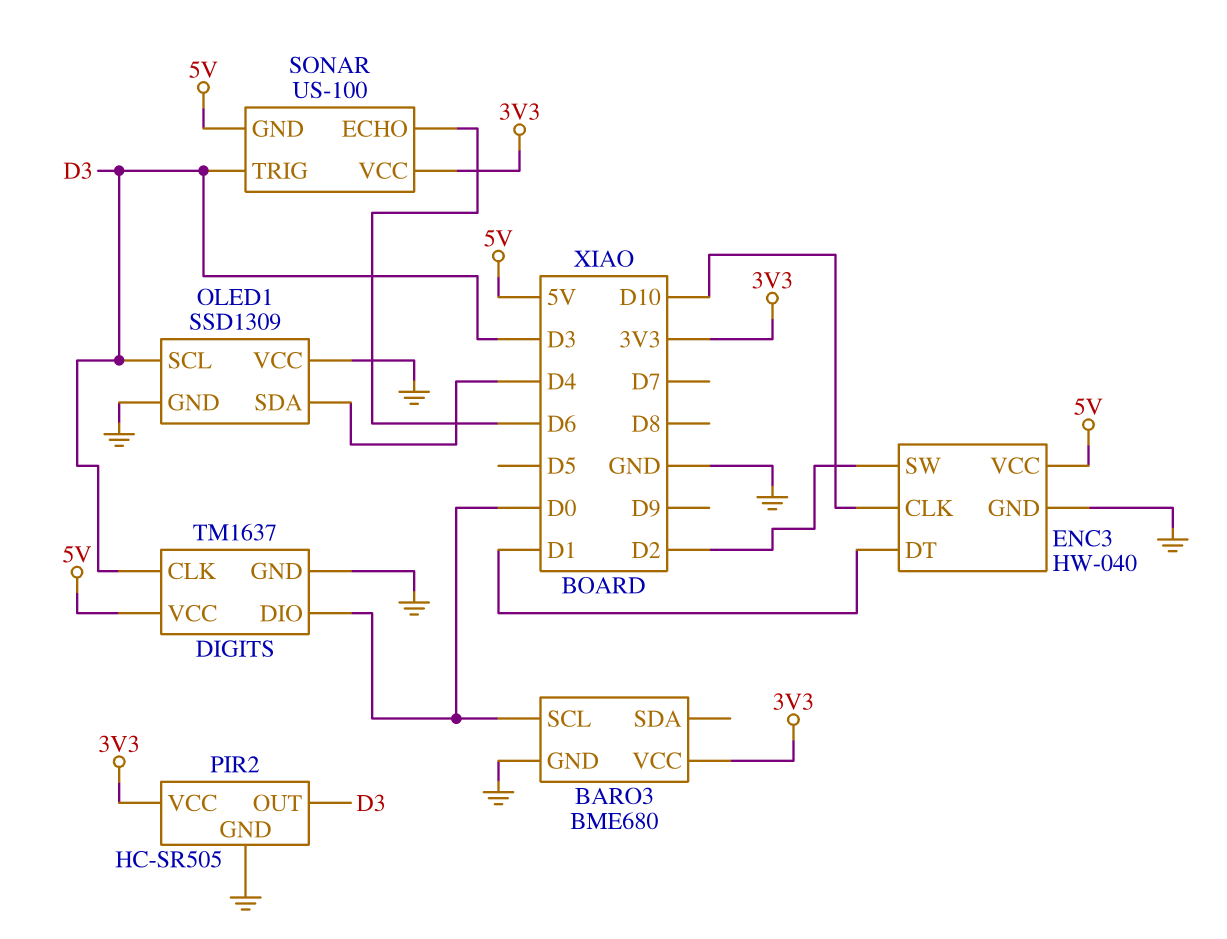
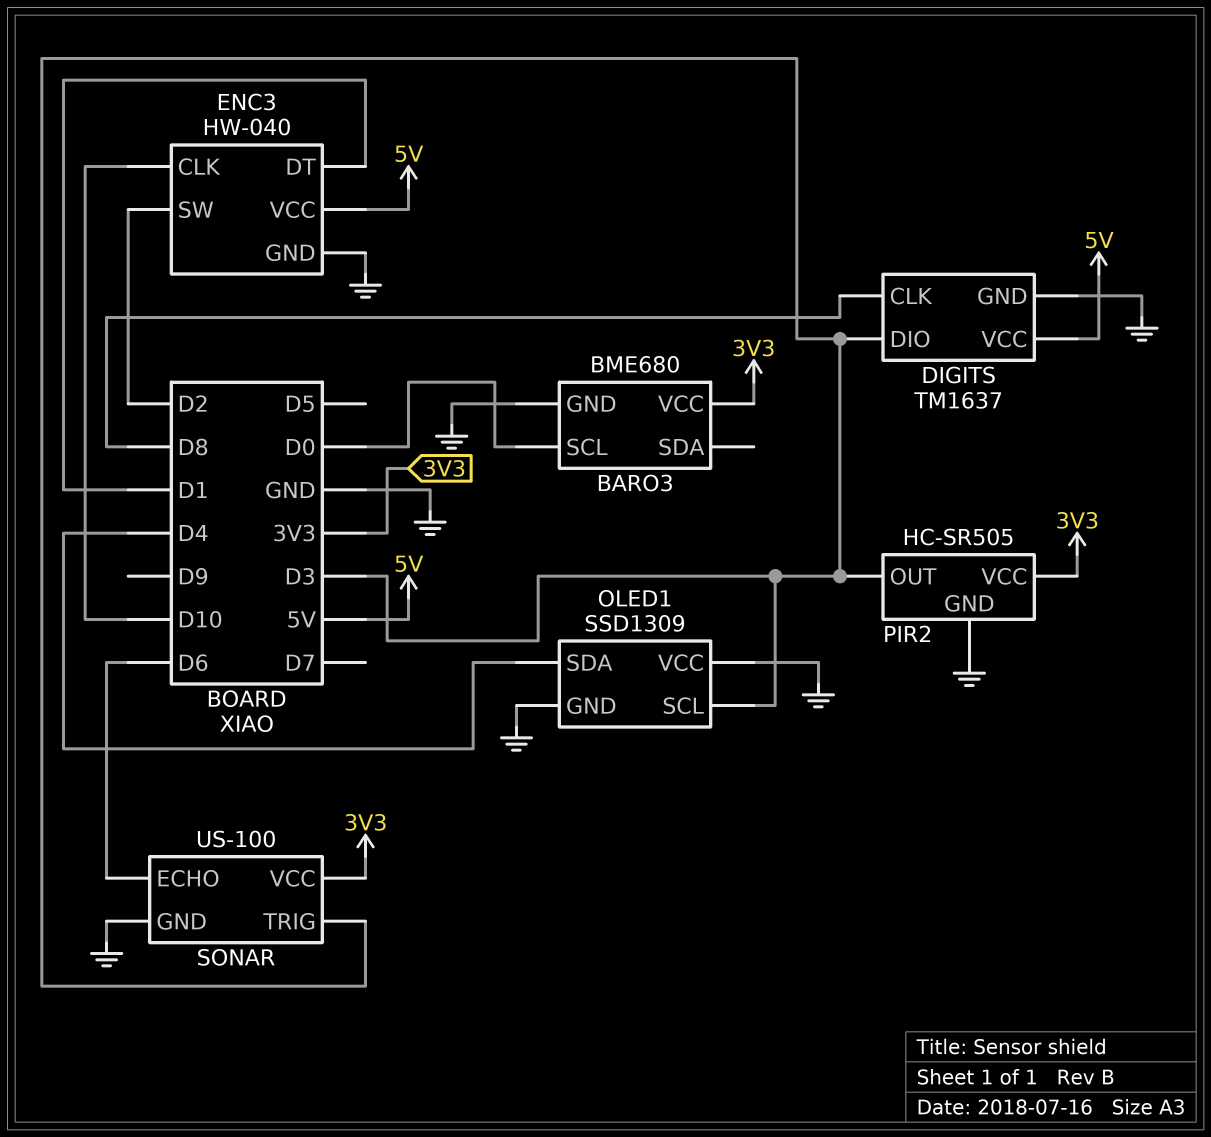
DIGITS pin CLK: D3 -> D8
DIGITS pin DIO: D0 -> D3
SONAR pin GND: 5V -> GND

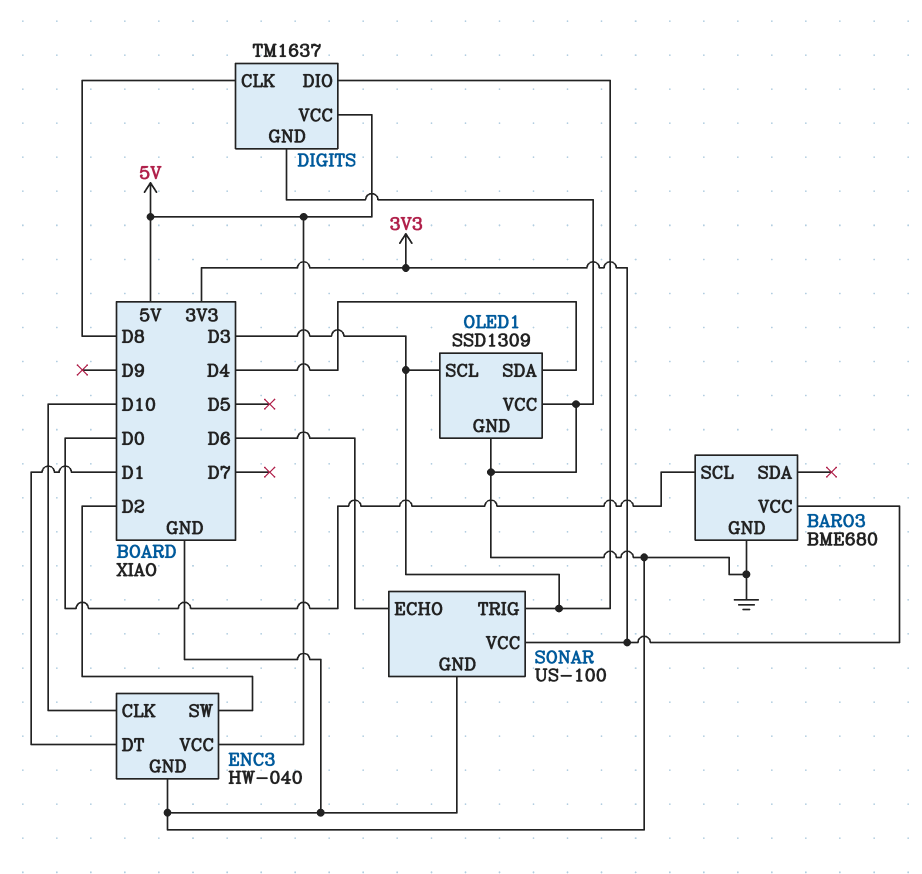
PIR2: HC-SR505 -> none
PIR2 pin GND: GND -> none
PIR2 pin OUT: D3 -> none
PIR2 pin VCC: 3V3 -> none

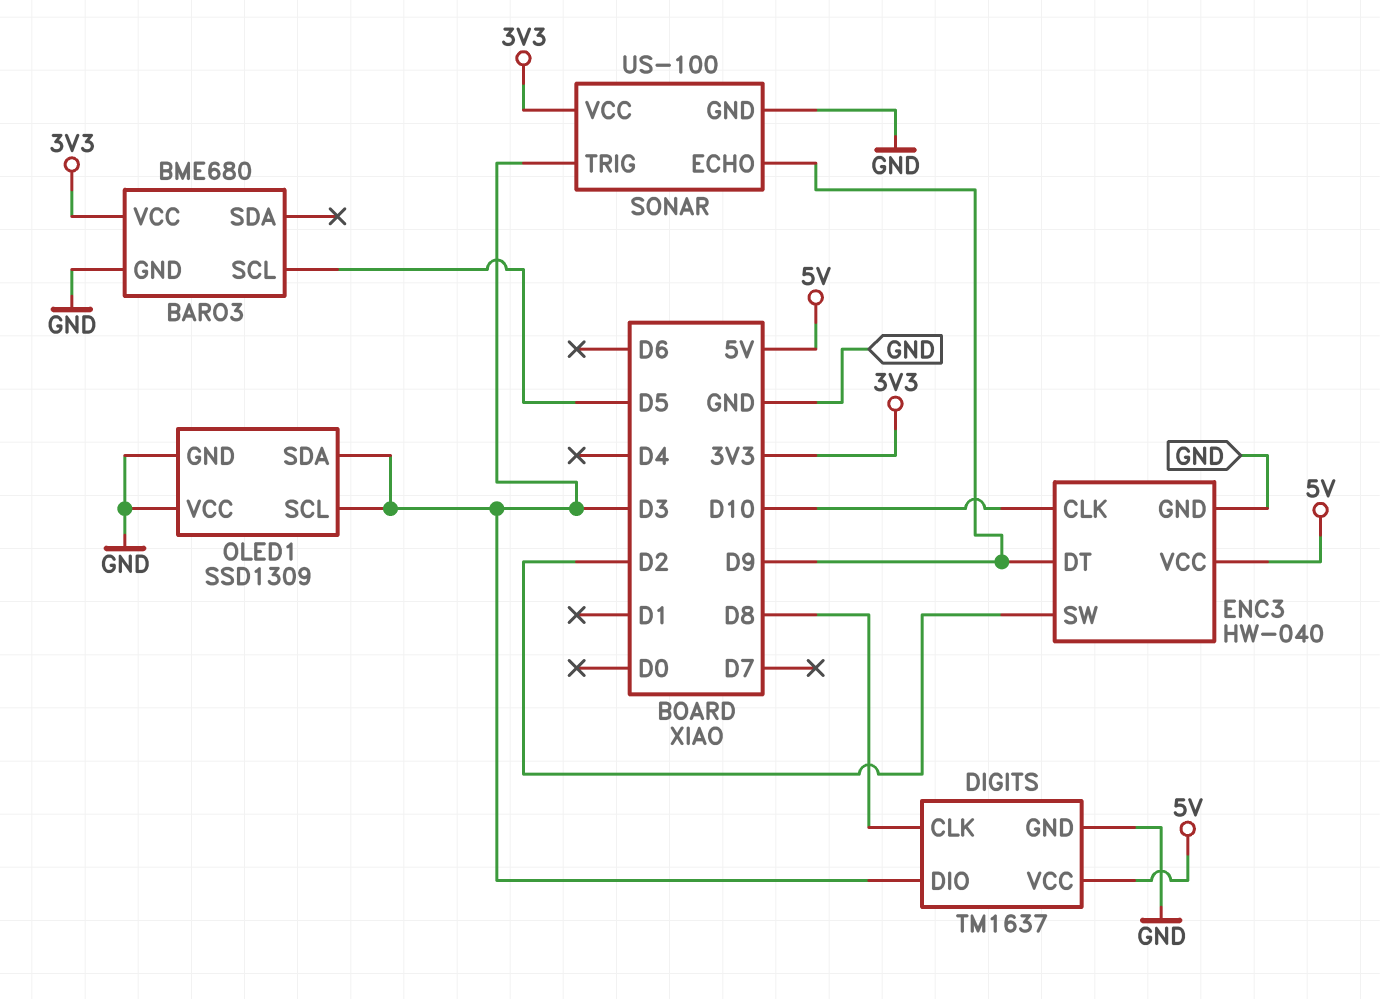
BARO3 pin SCL: D0 -> D5
ENC3 pin DT: D1 -> D9
OLED1 pin SDA: D4 -> D3
SONAR pin ECHO: D6 -> D9

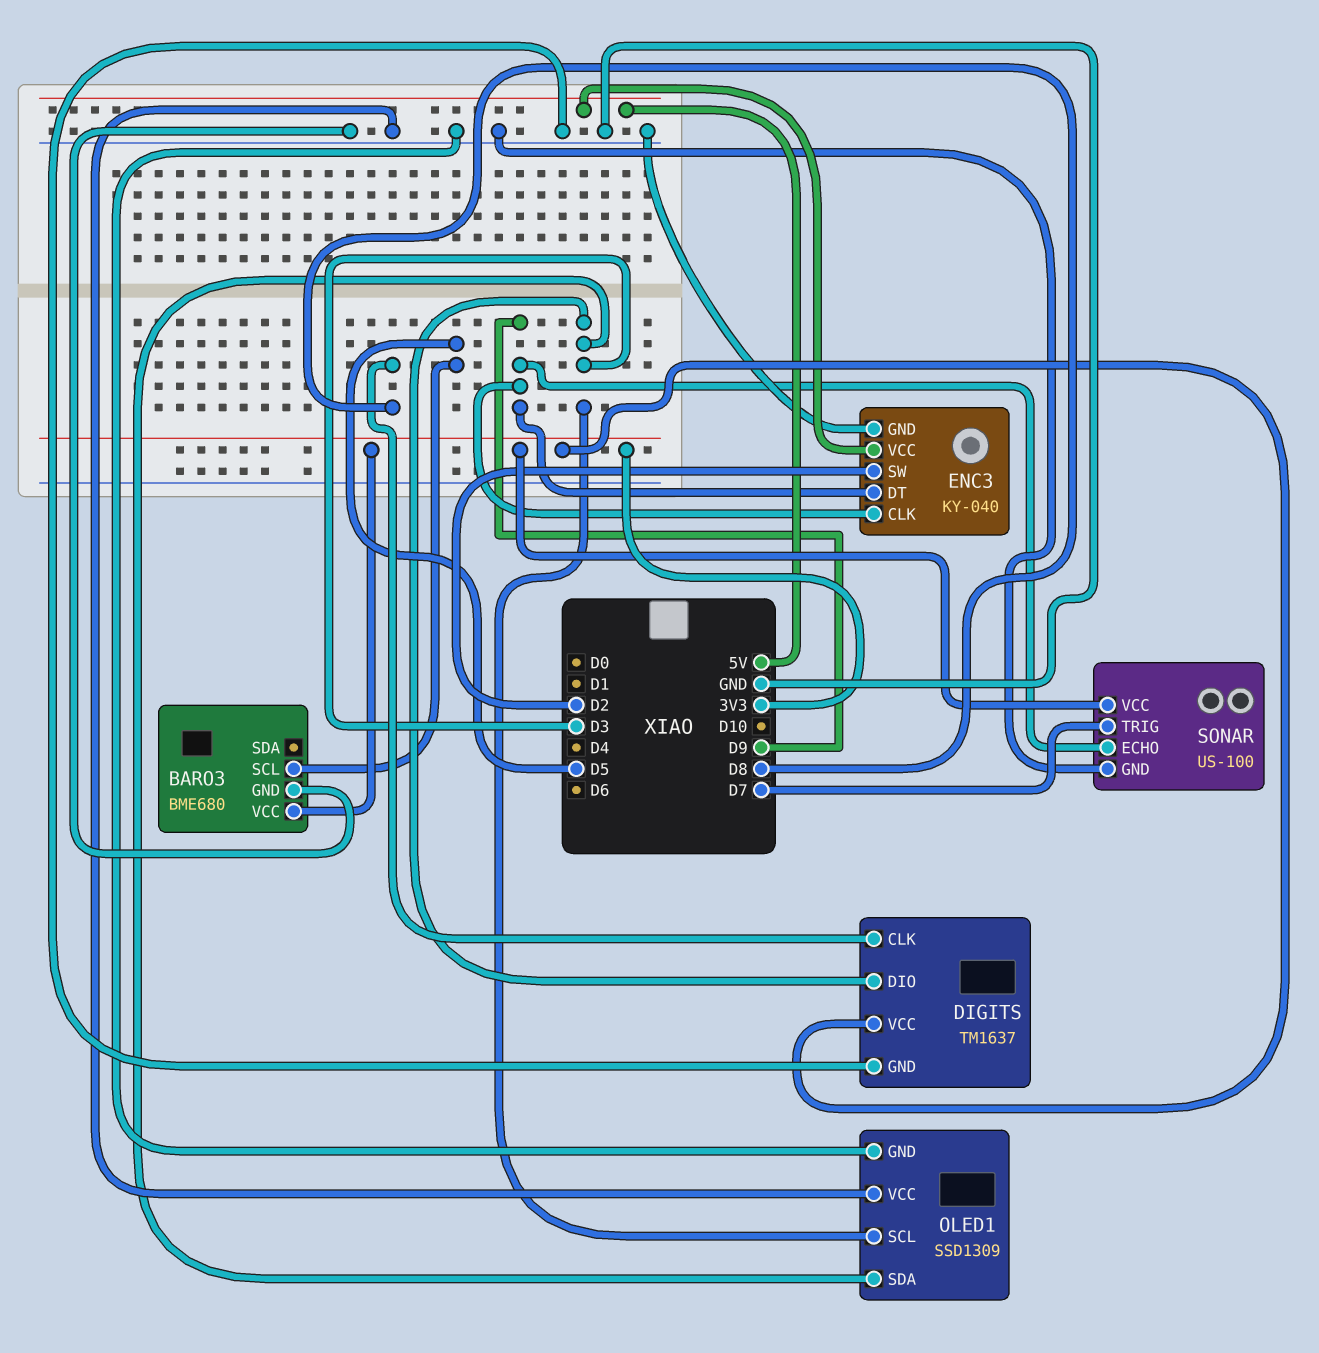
DIGITS pin VCC: 5V -> 3V3
ENC3: HW-040 -> KY-040
ENC3 pin CLK: D10 -> D9
SONAR pin TRIG: D3 -> D7

